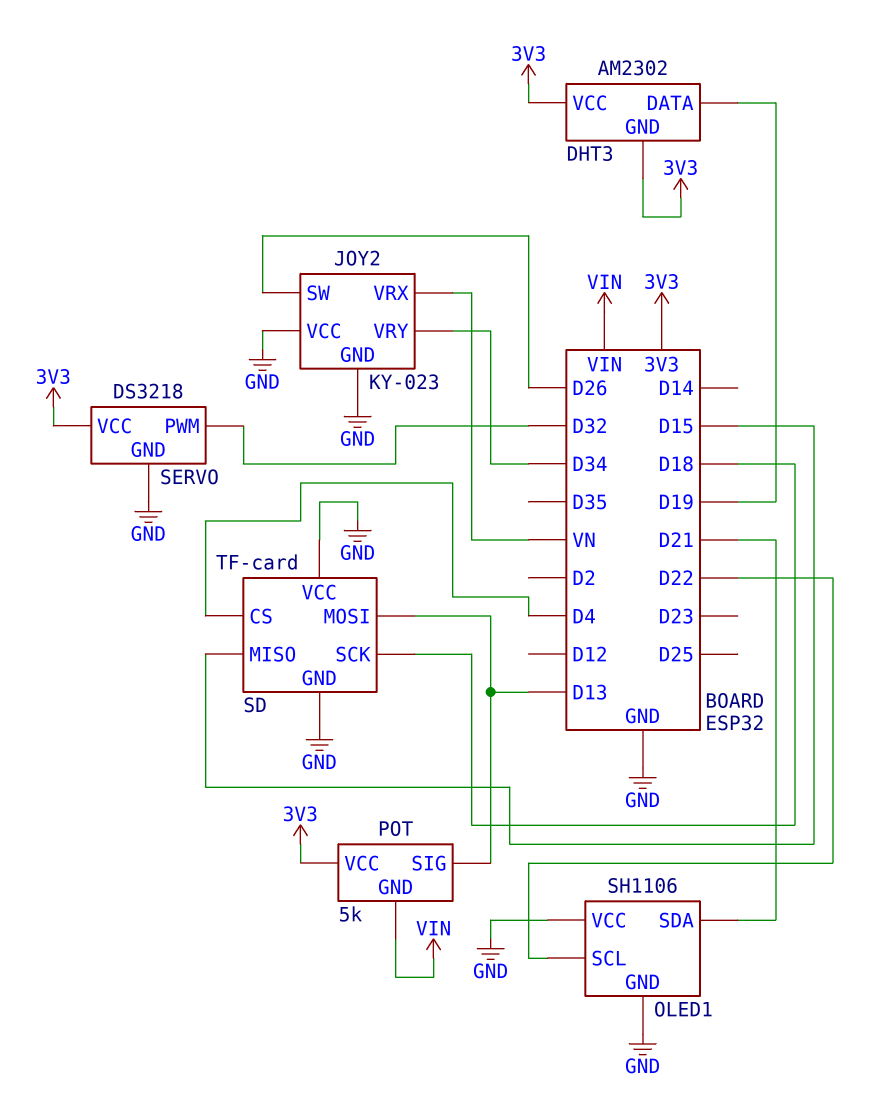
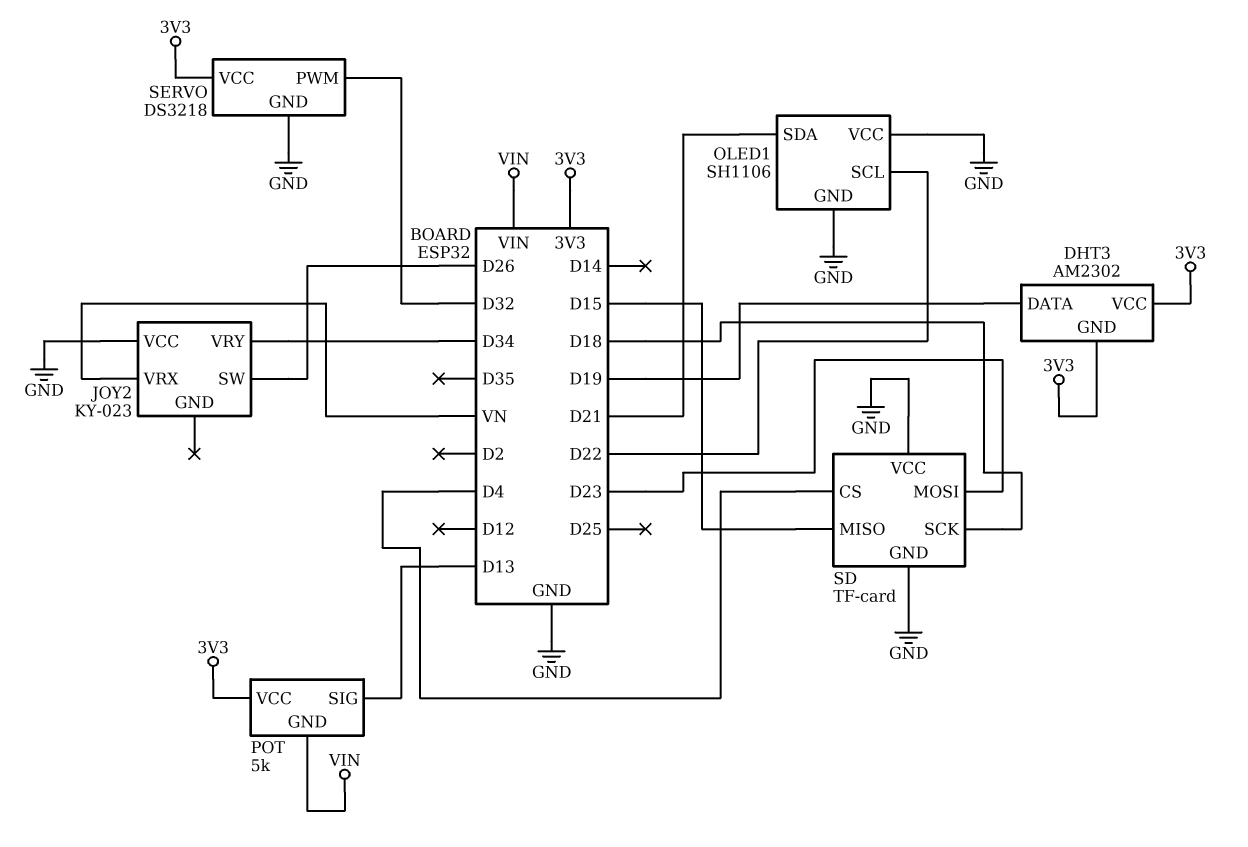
JOY2 pin GND: GND -> none
SD pin MOSI: D13 -> D23

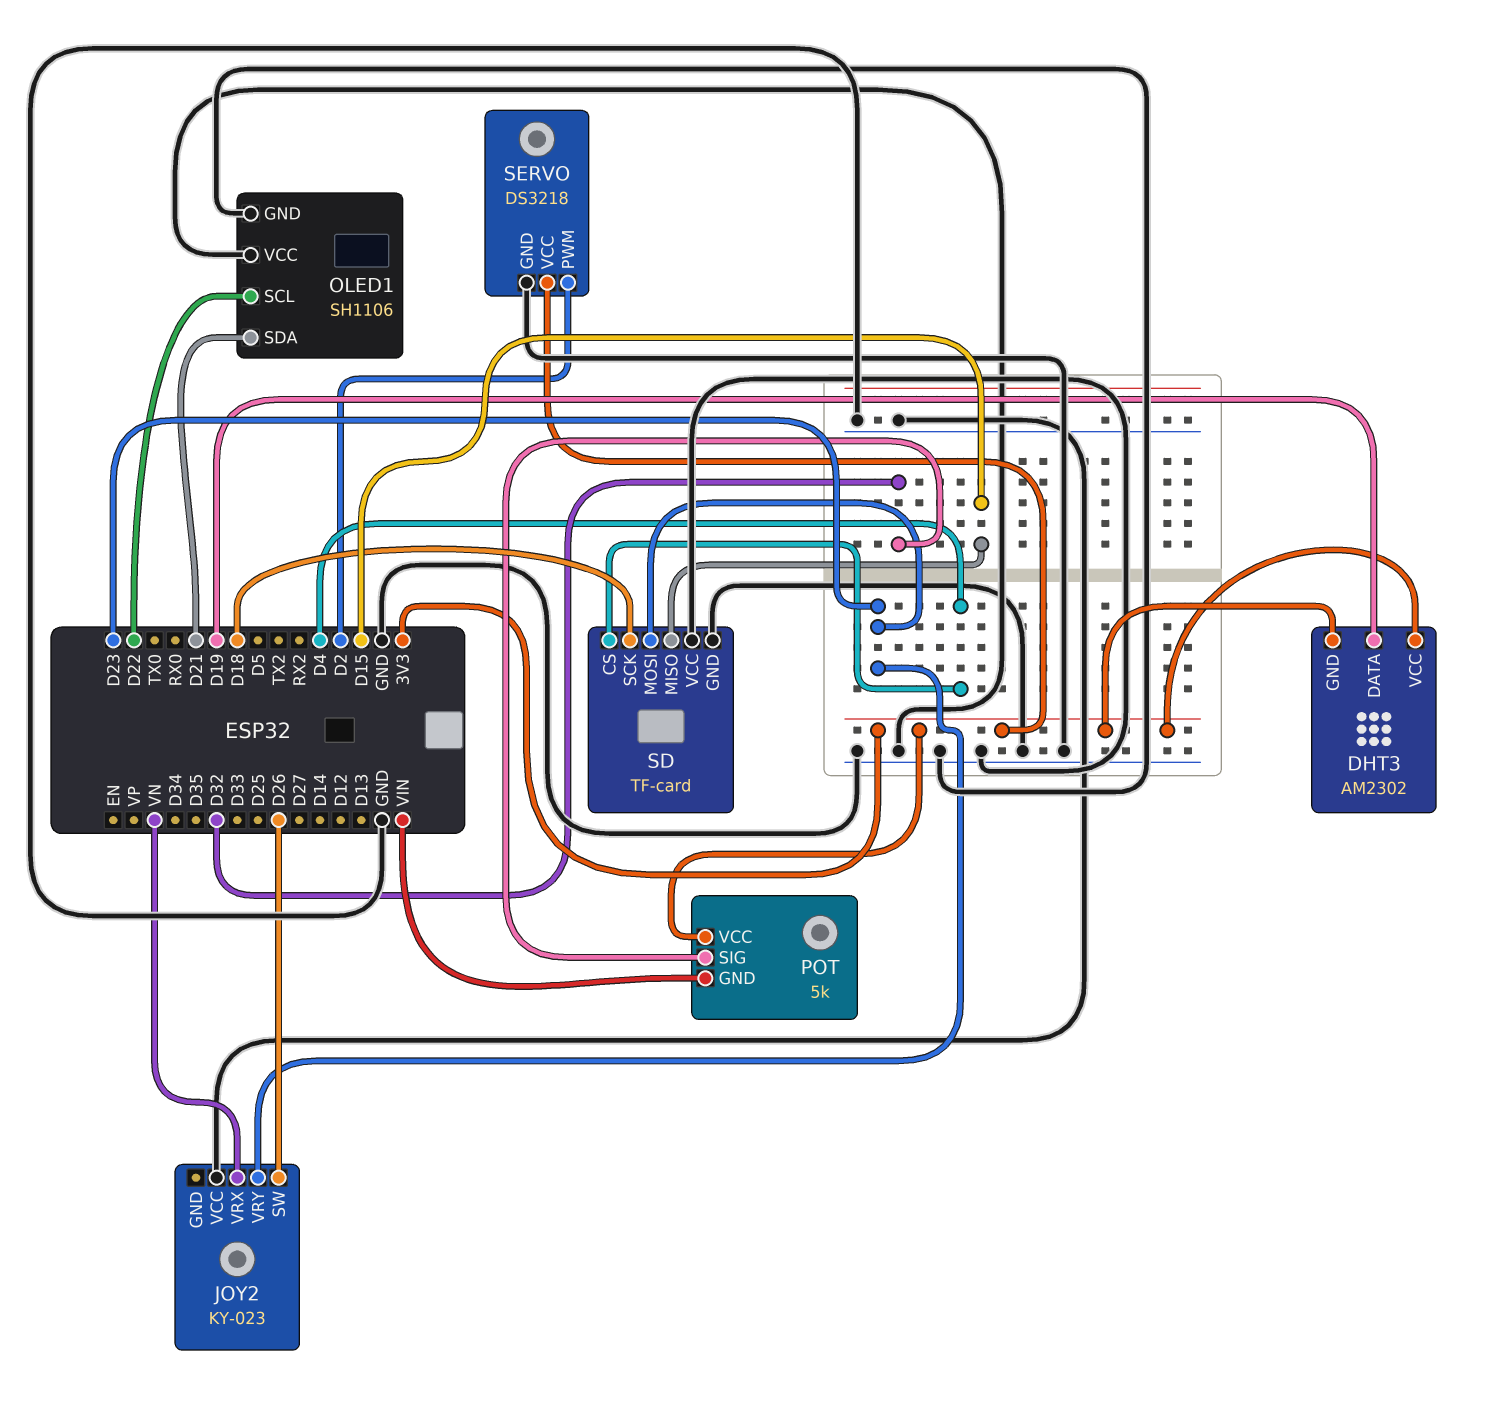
JOY2 pin VRY: D34 -> D23
POT pin SIG: D13 -> D32
SERVO pin PWM: D32 -> D2

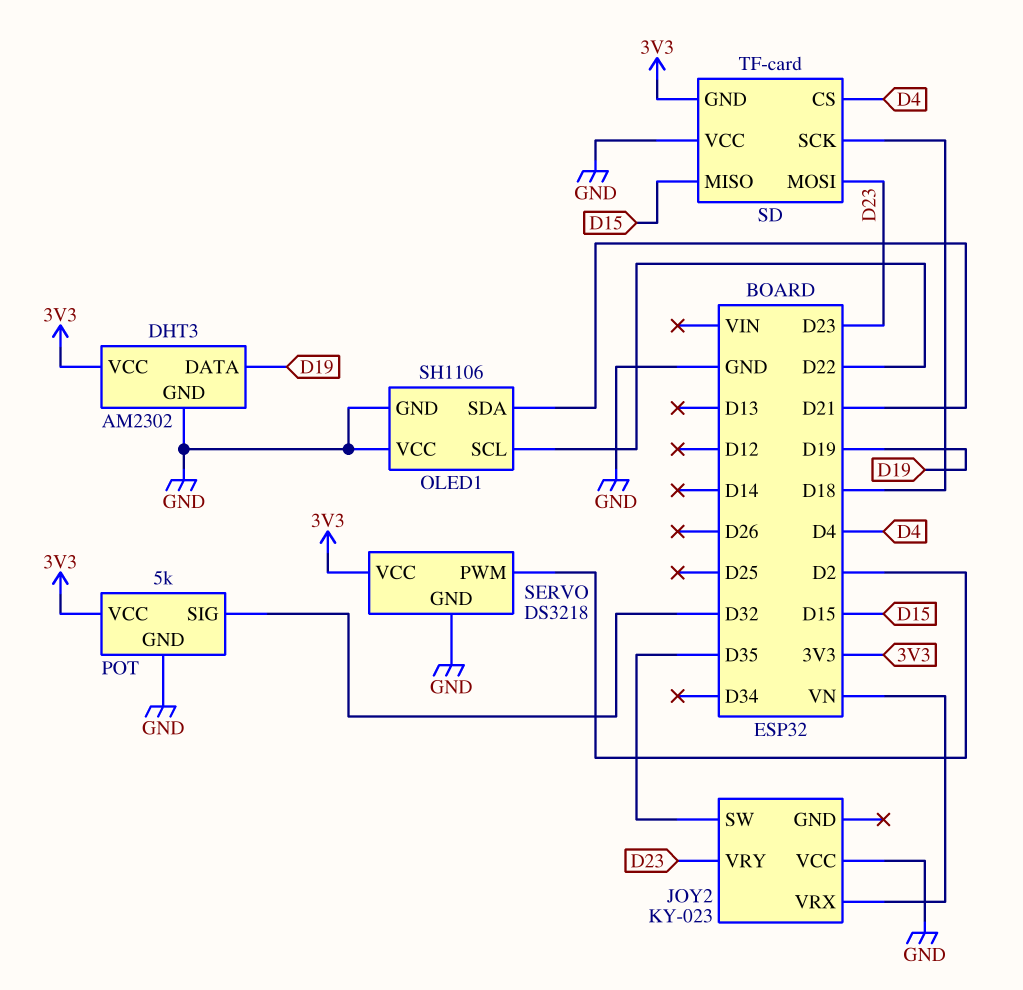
DHT3 pin GND: 3V3 -> GND
JOY2 pin SW: D26 -> D35
POT pin GND: VIN -> GND
SD pin GND: GND -> 3V3

